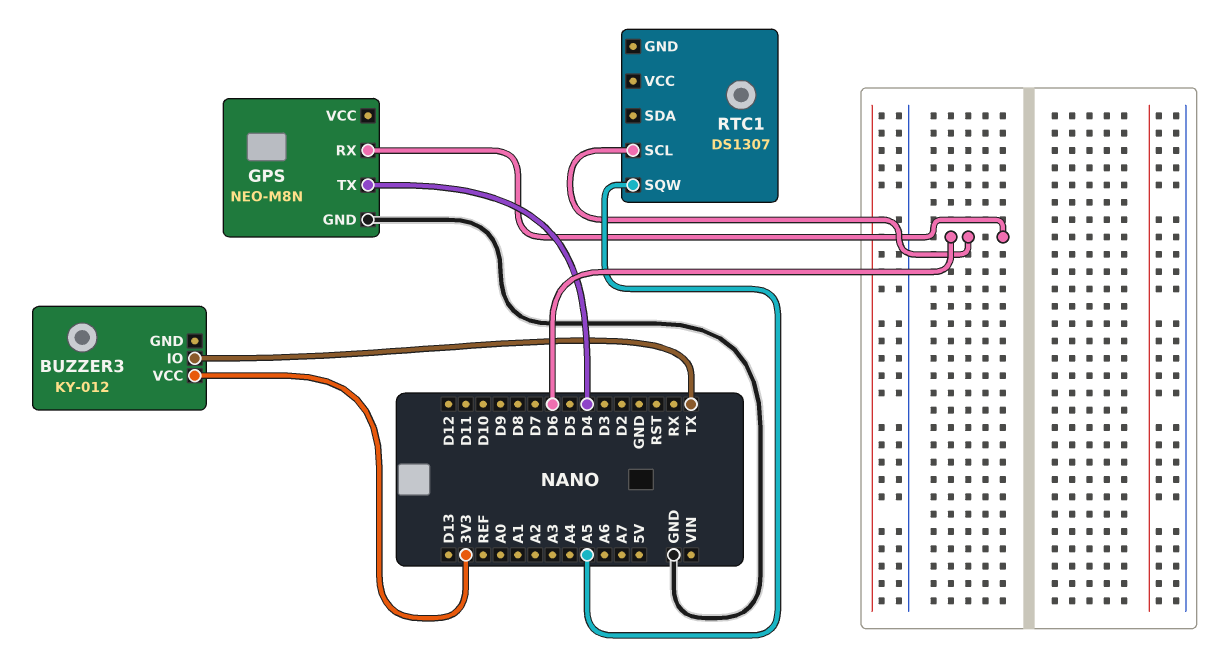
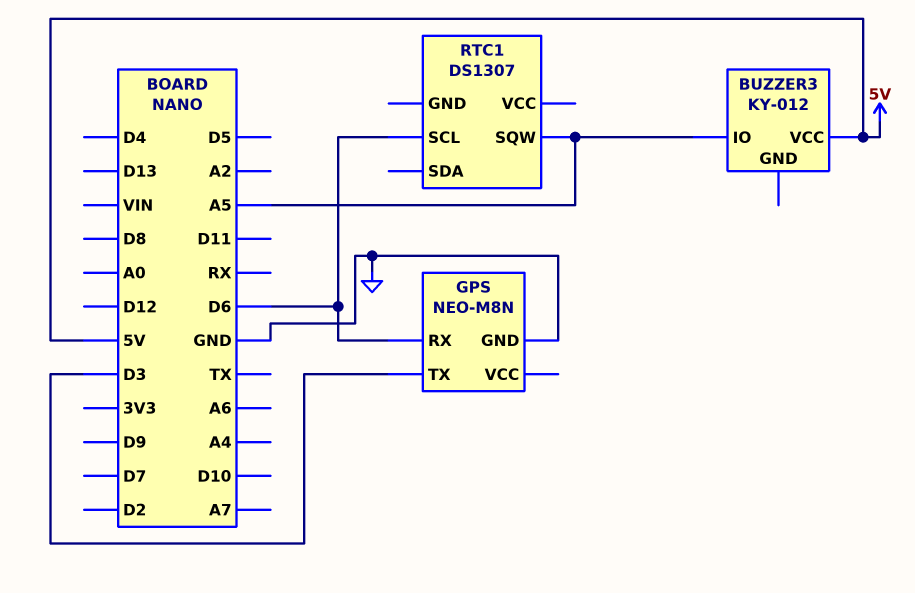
BUZZER3 pin IO: TX -> A5
BUZZER3 pin VCC: 3V3 -> 5V
GPS pin TX: D4 -> D3

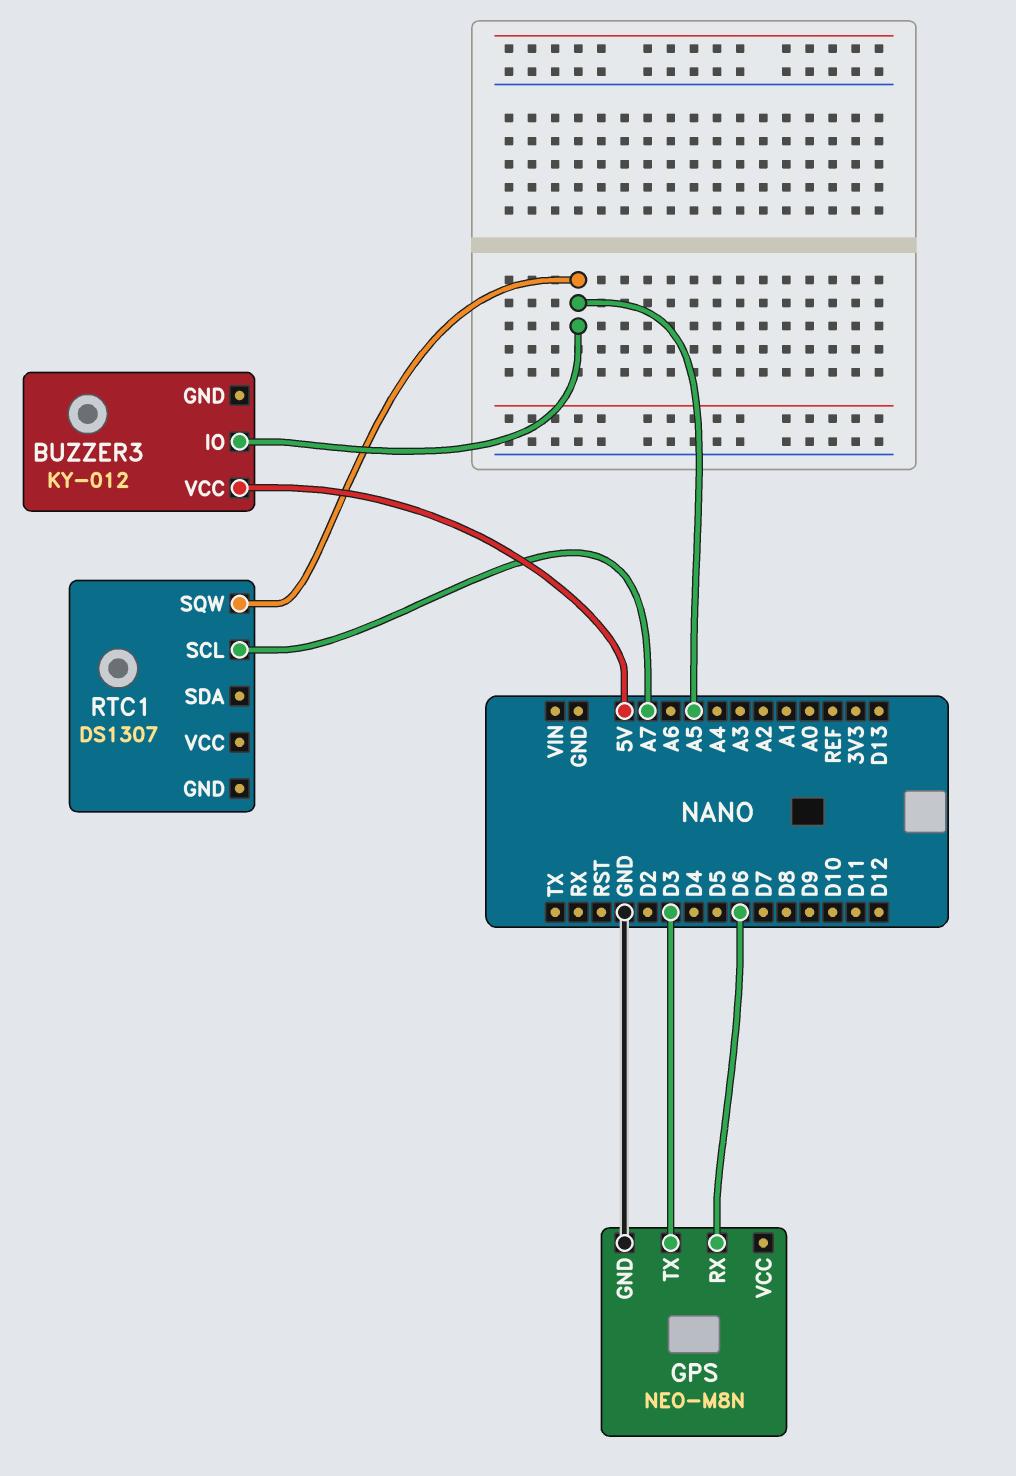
RTC1 pin SCL: D6 -> A7

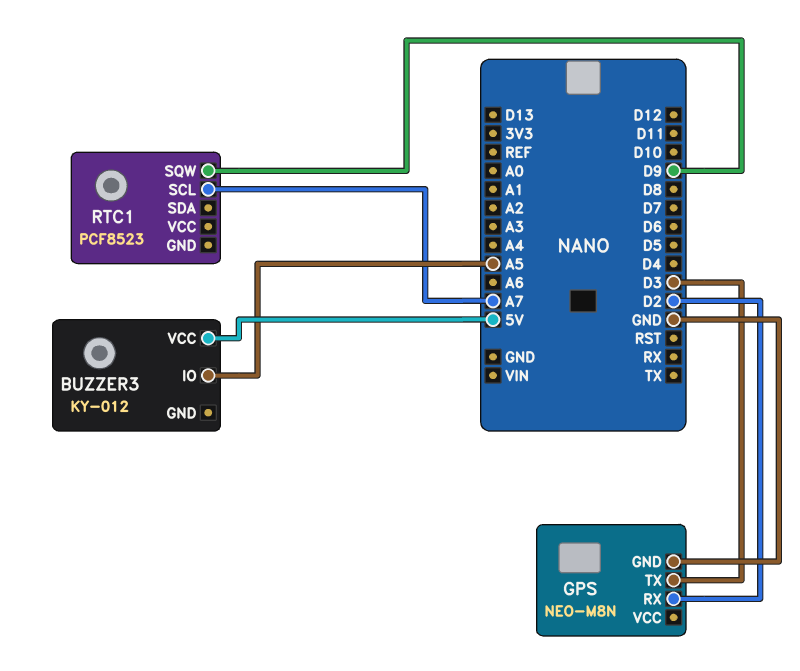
GPS pin RX: D6 -> D2
RTC1: DS1307 -> PCF8523
RTC1 pin SQW: A5 -> D9

